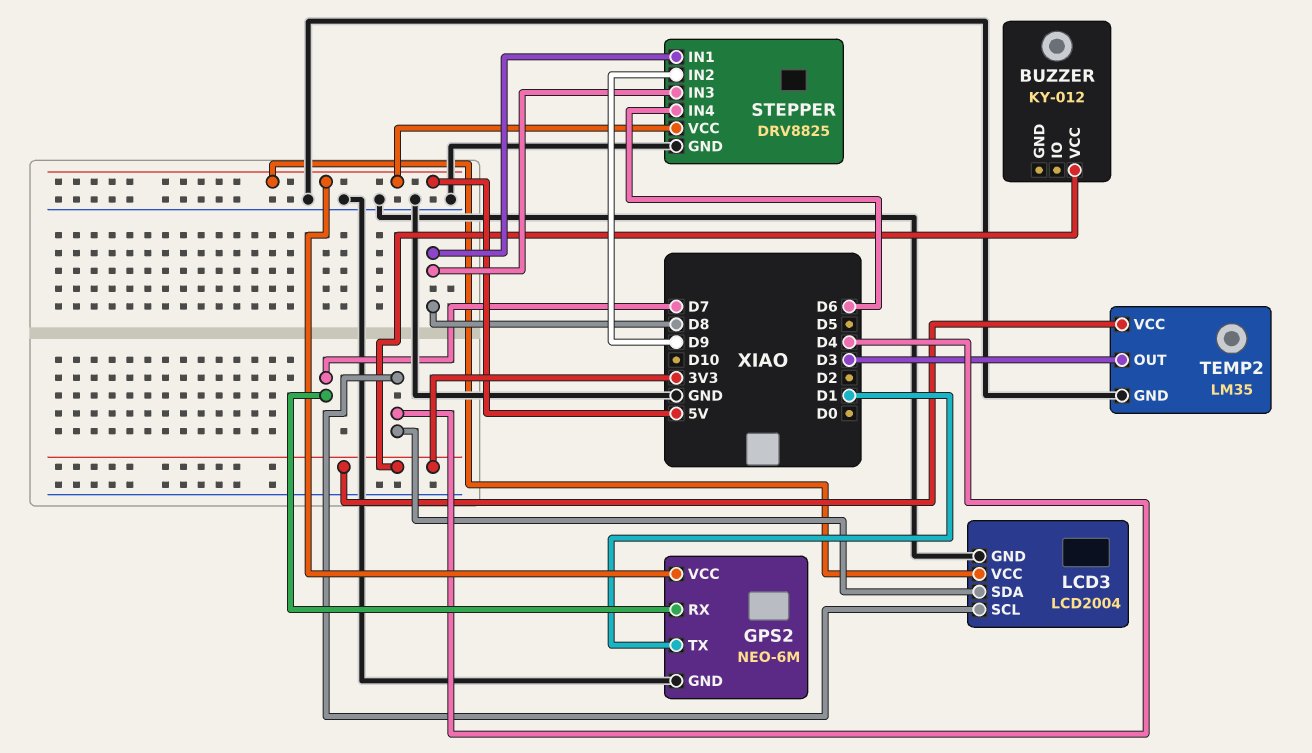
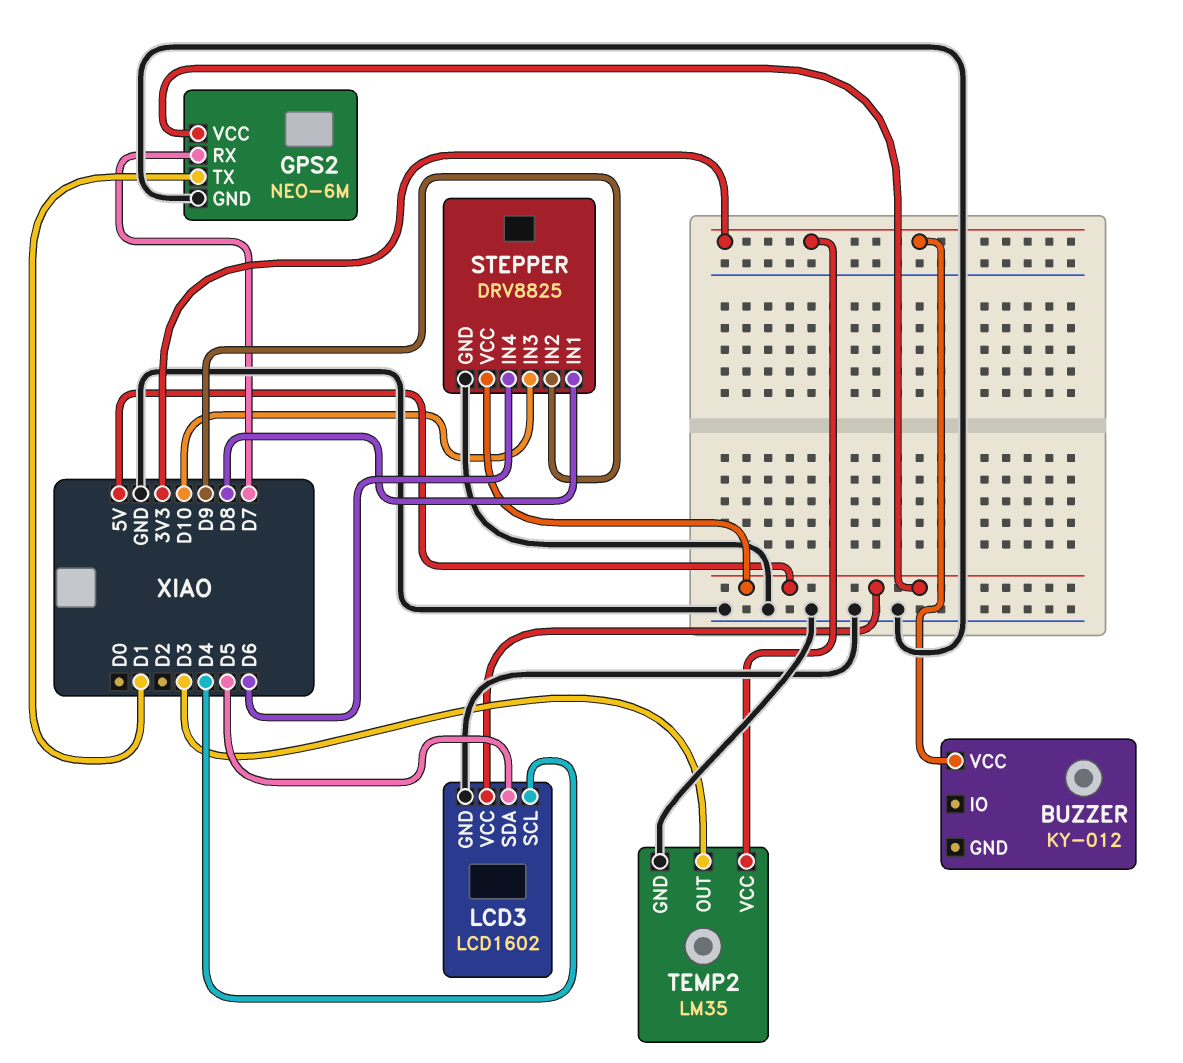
LCD3: LCD2004 -> LCD1602
LCD3 pin SDA: D4 -> D5
STEPPER pin IN3: D8 -> D10

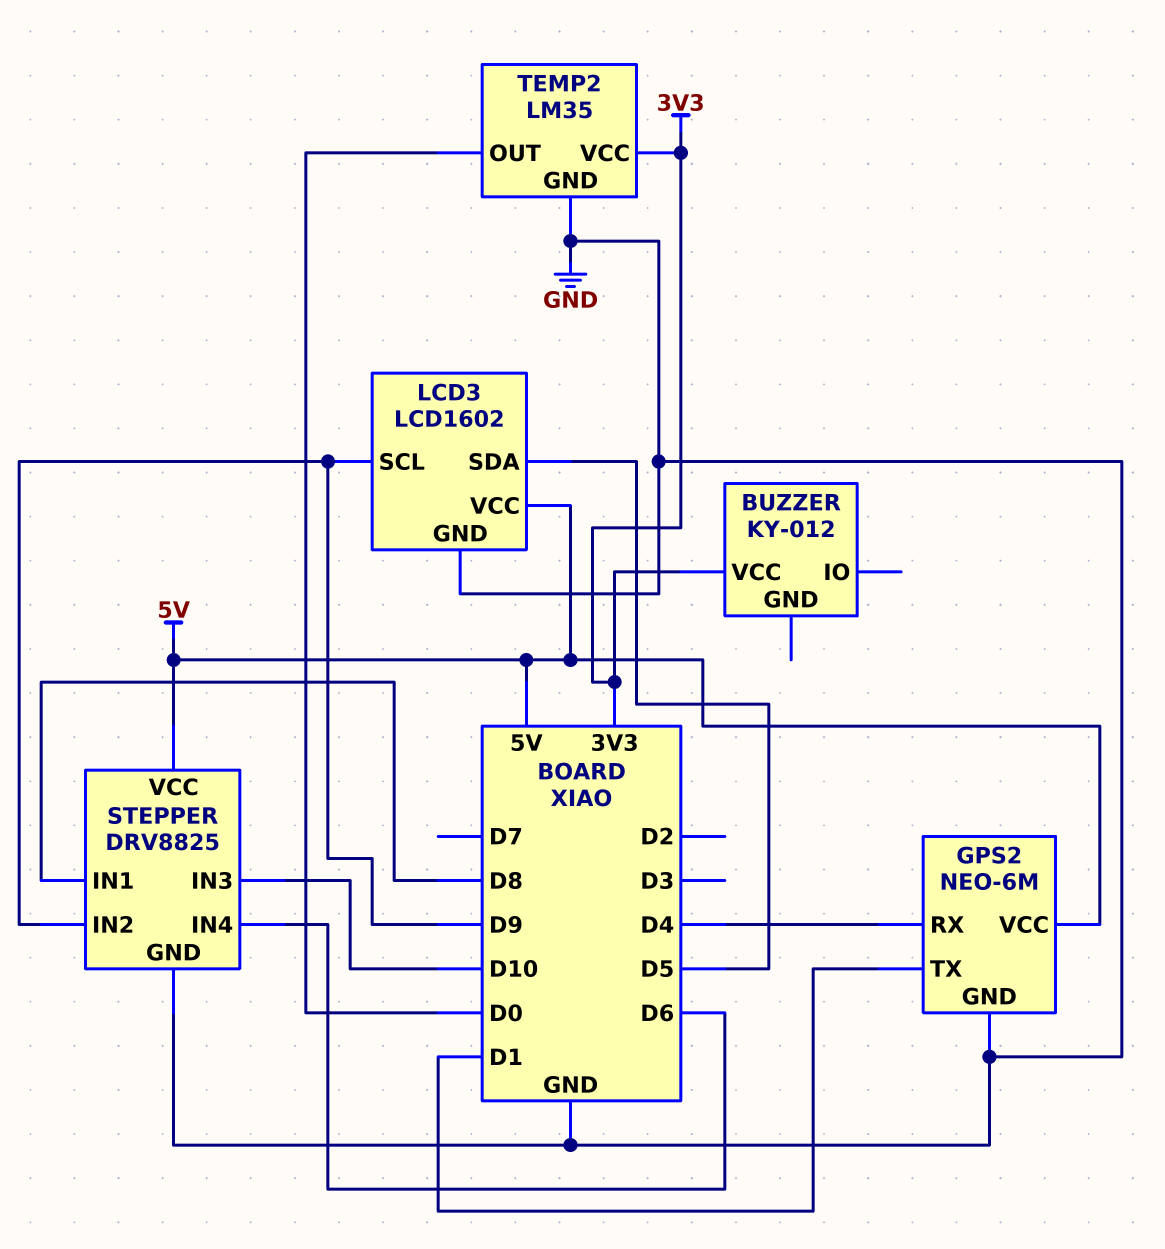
GPS2 pin RX: D7 -> D4
LCD3 pin SCL: D4 -> D9
TEMP2 pin OUT: D3 -> D0

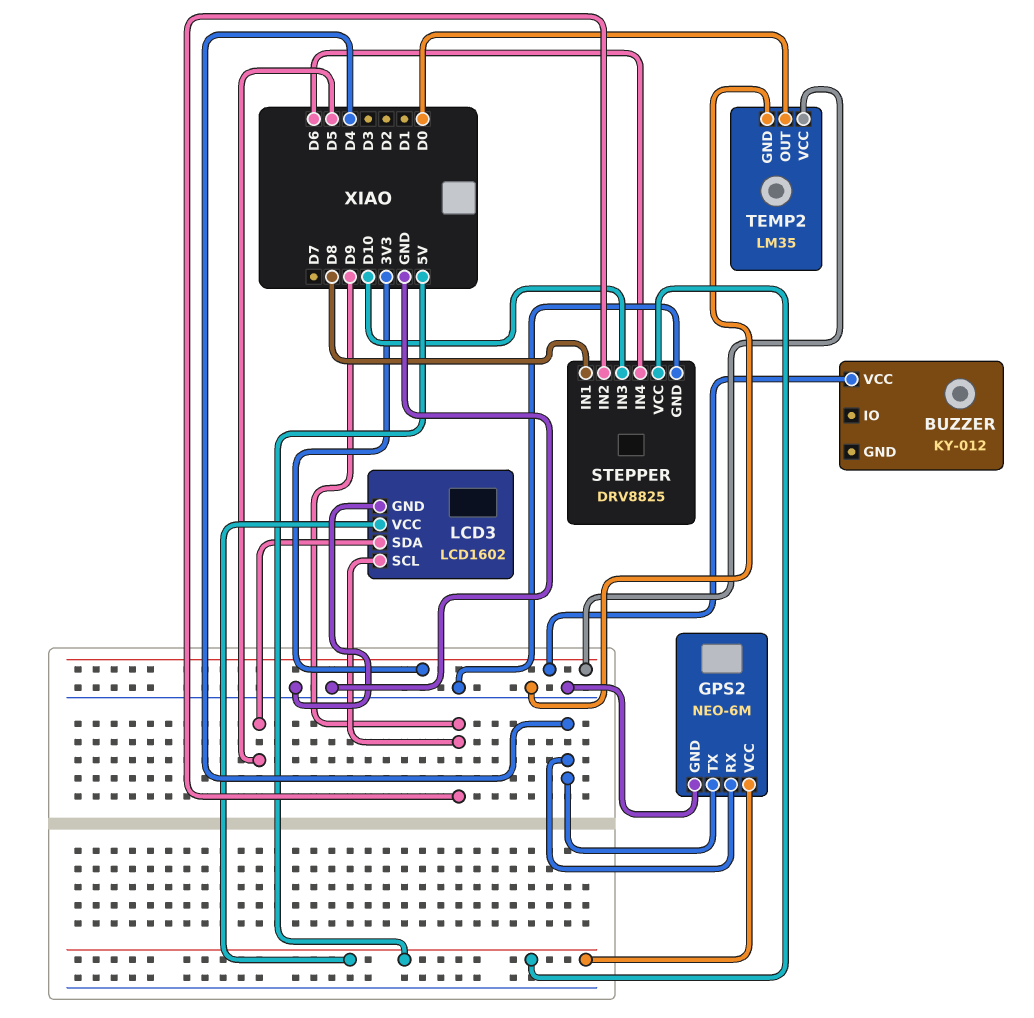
GPS2 pin TX: D1 -> D4

